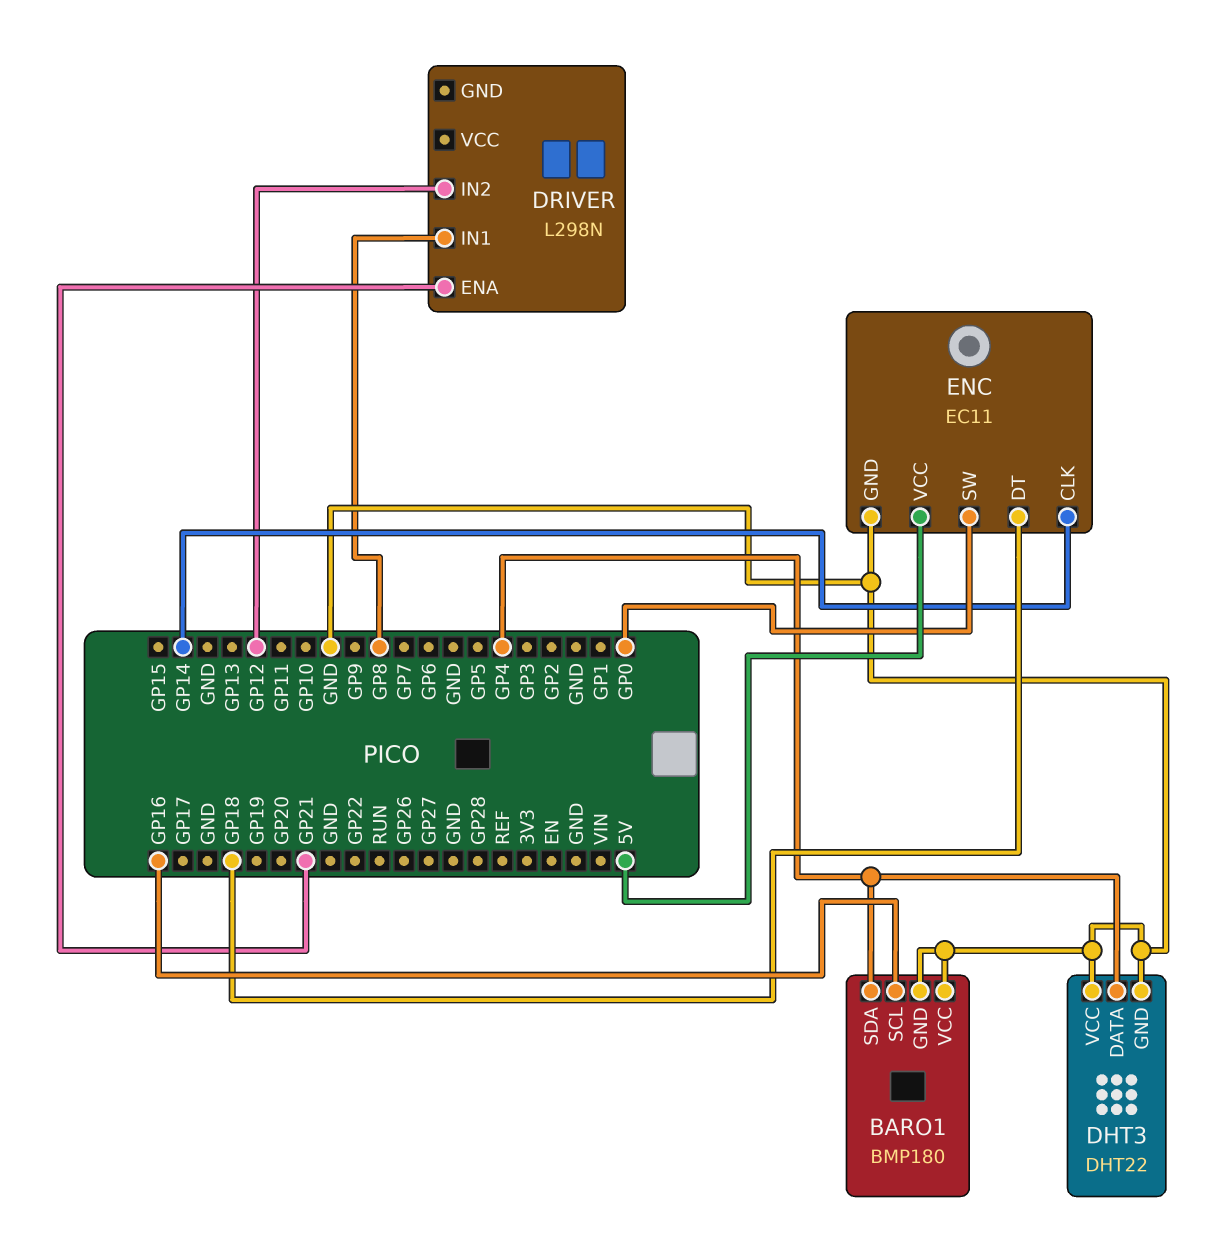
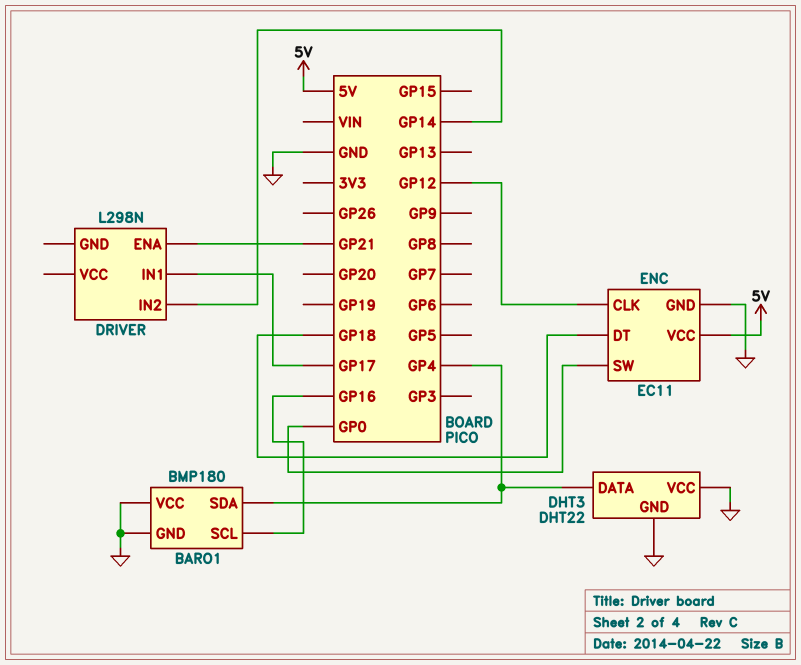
DRIVER pin IN1: GP8 -> GP17
DRIVER pin IN2: GP12 -> GP14
ENC pin CLK: GP14 -> GP12

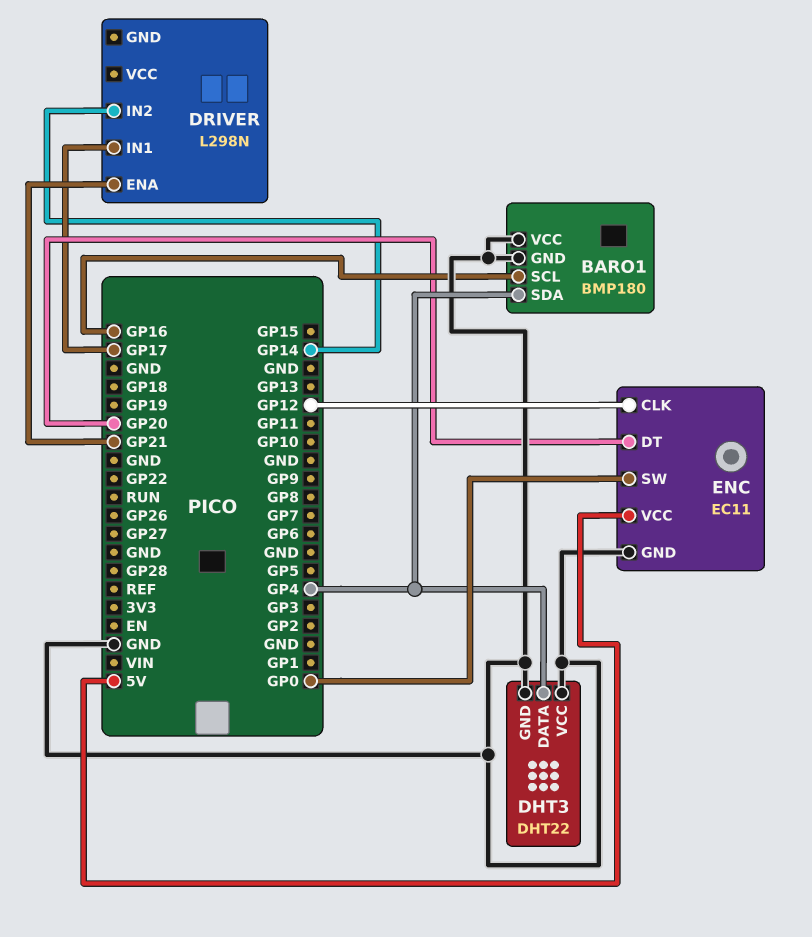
ENC pin DT: GP18 -> GP20

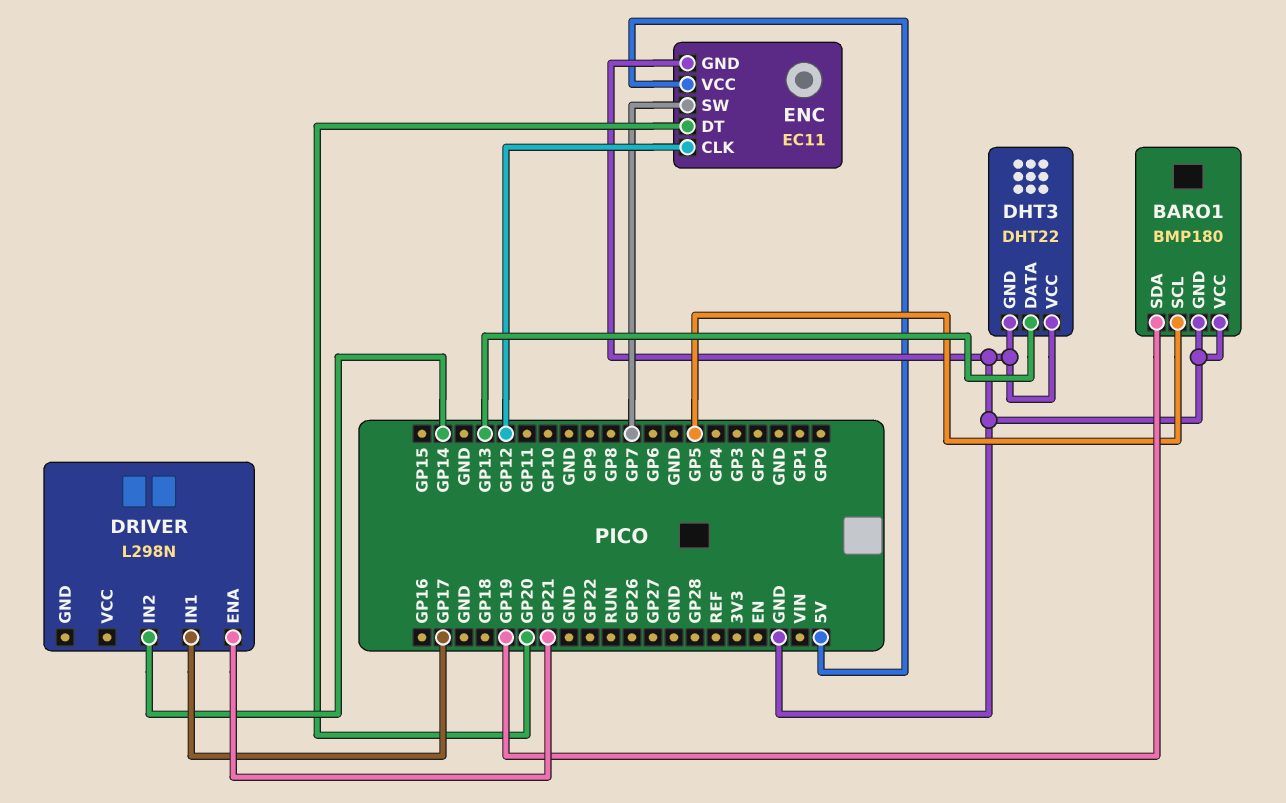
BARO1 pin SCL: GP16 -> GP5
BARO1 pin SDA: GP4 -> GP19
DHT3 pin DATA: GP4 -> GP13
ENC pin SW: GP0 -> GP7

